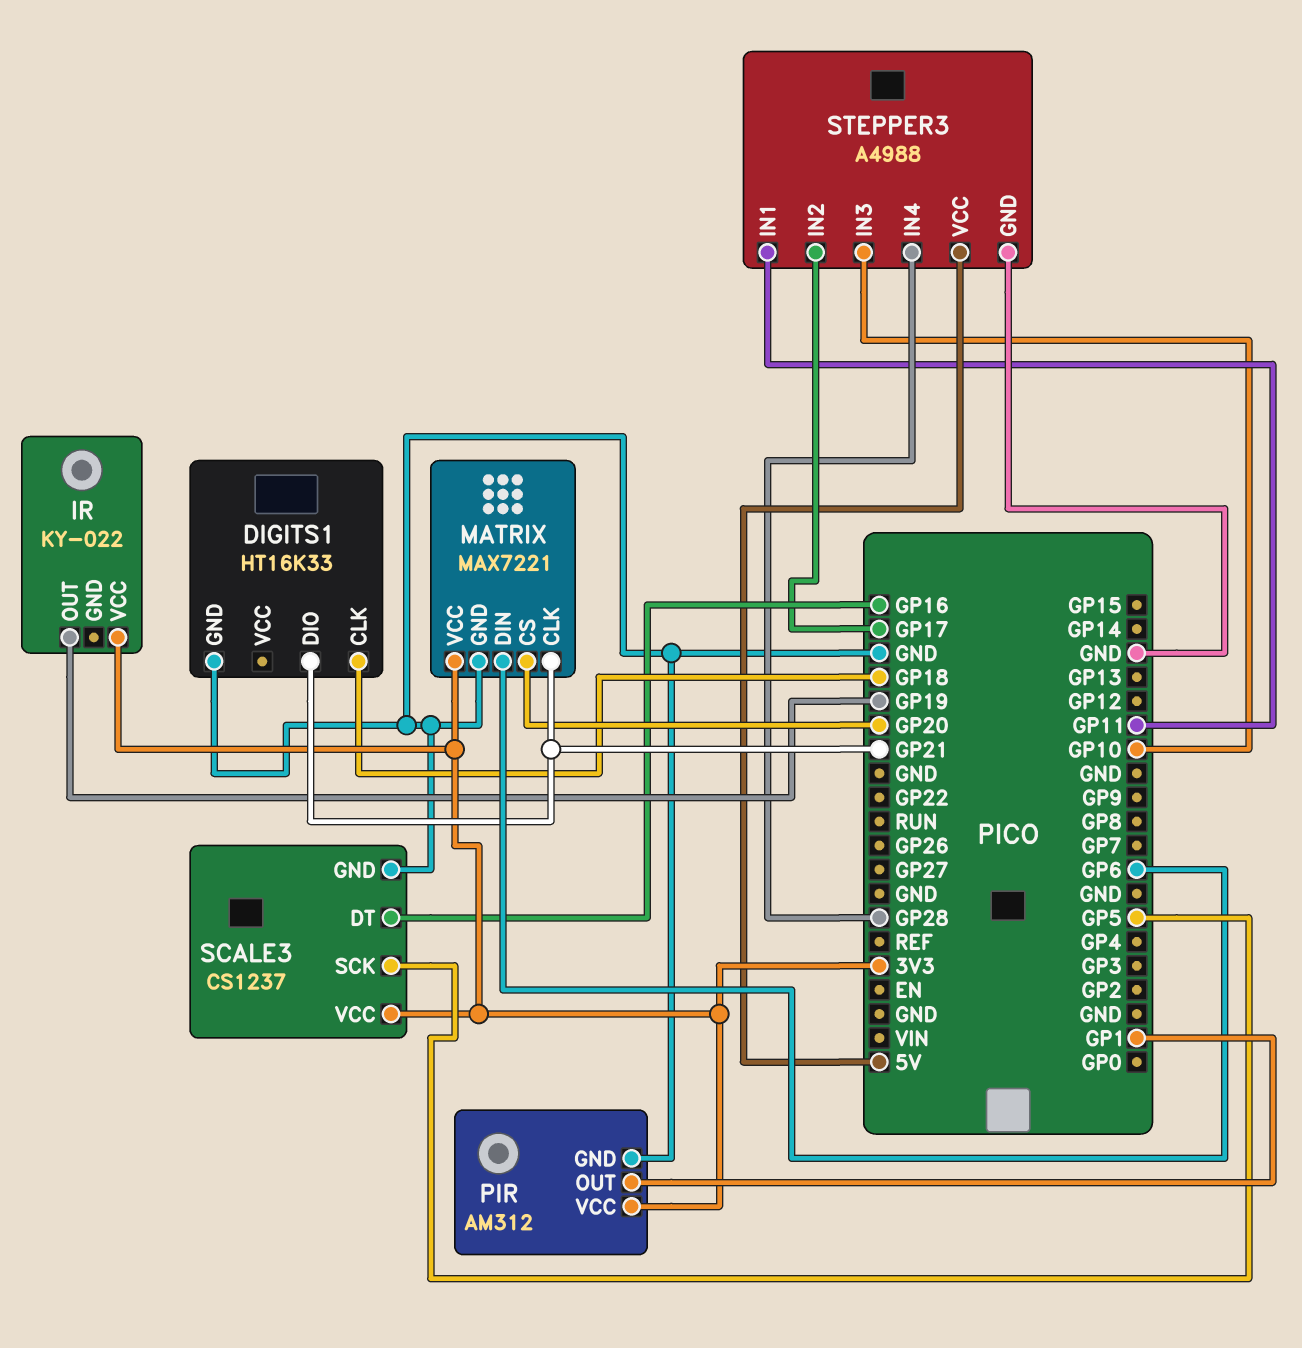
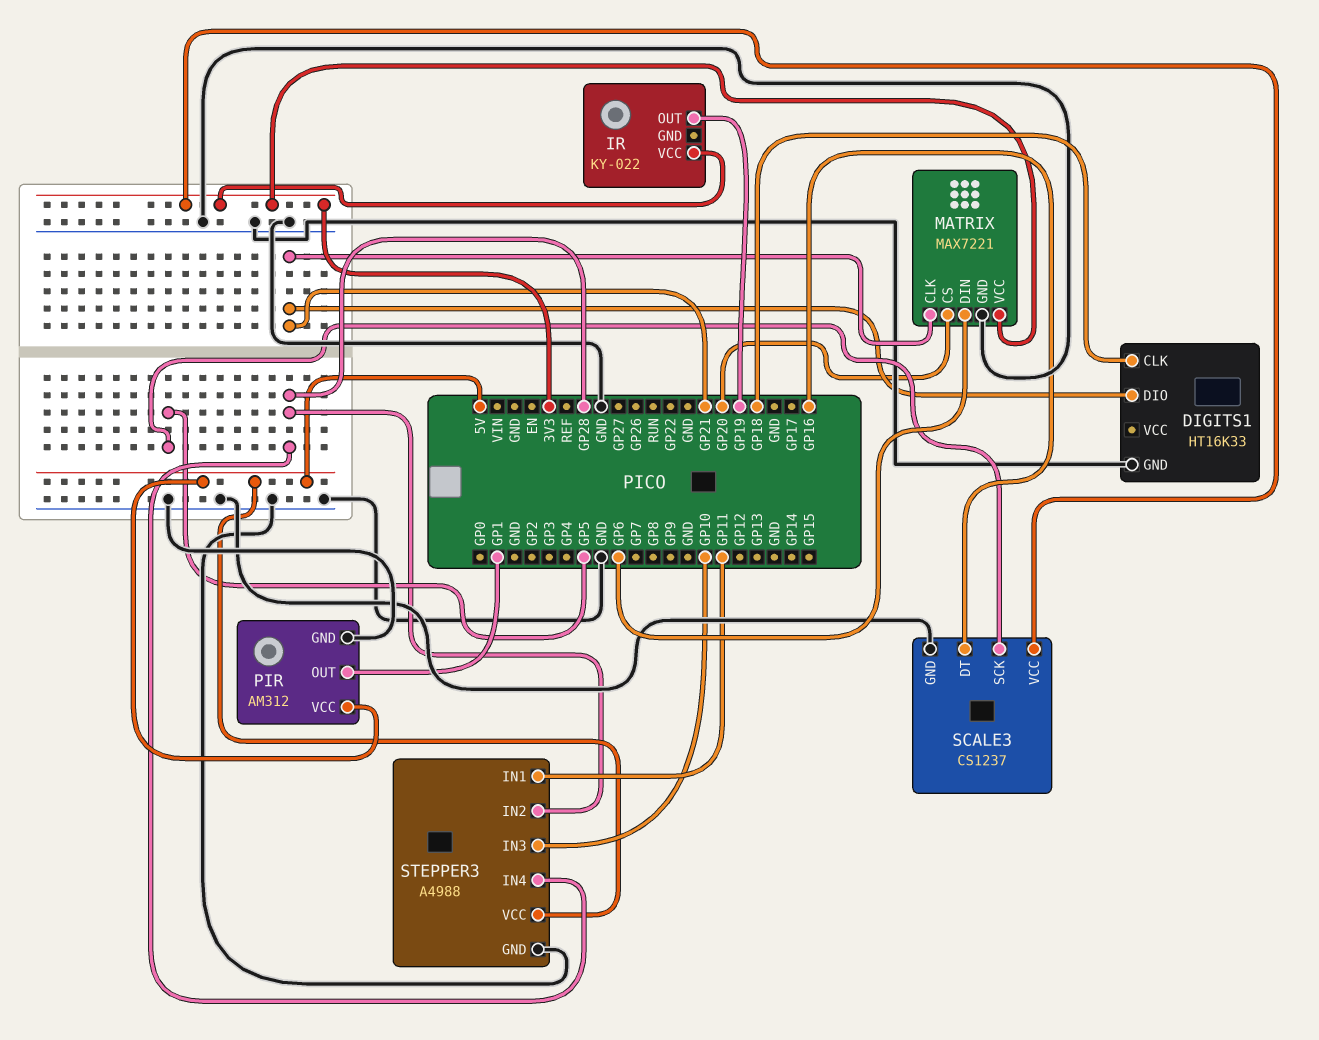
PIR pin VCC: 3V3 -> 5V
STEPPER3 pin IN2: GP17 -> GP28

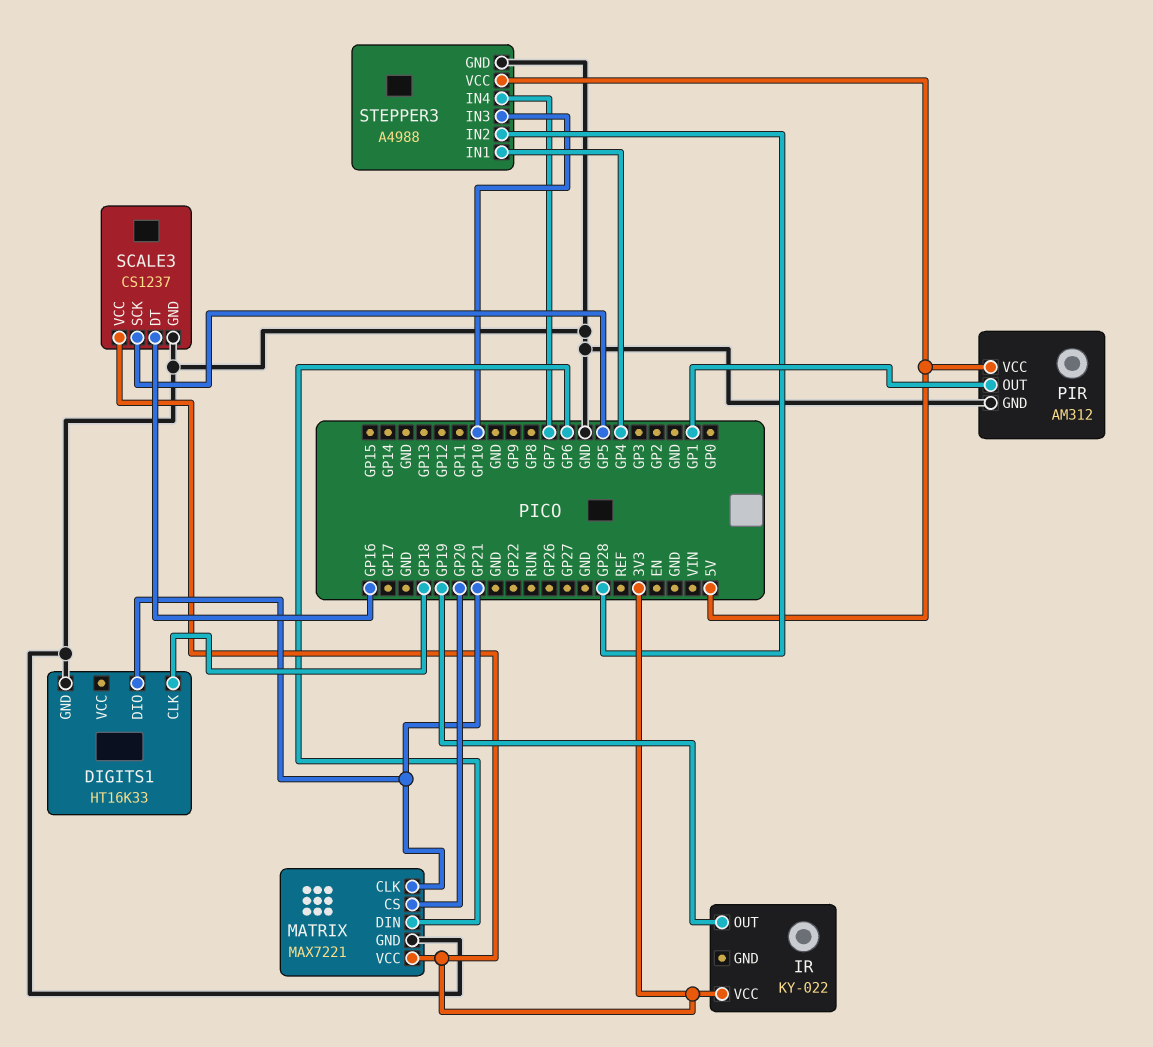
STEPPER3 pin IN1: GP11 -> GP4
STEPPER3 pin IN4: GP28 -> GP7

